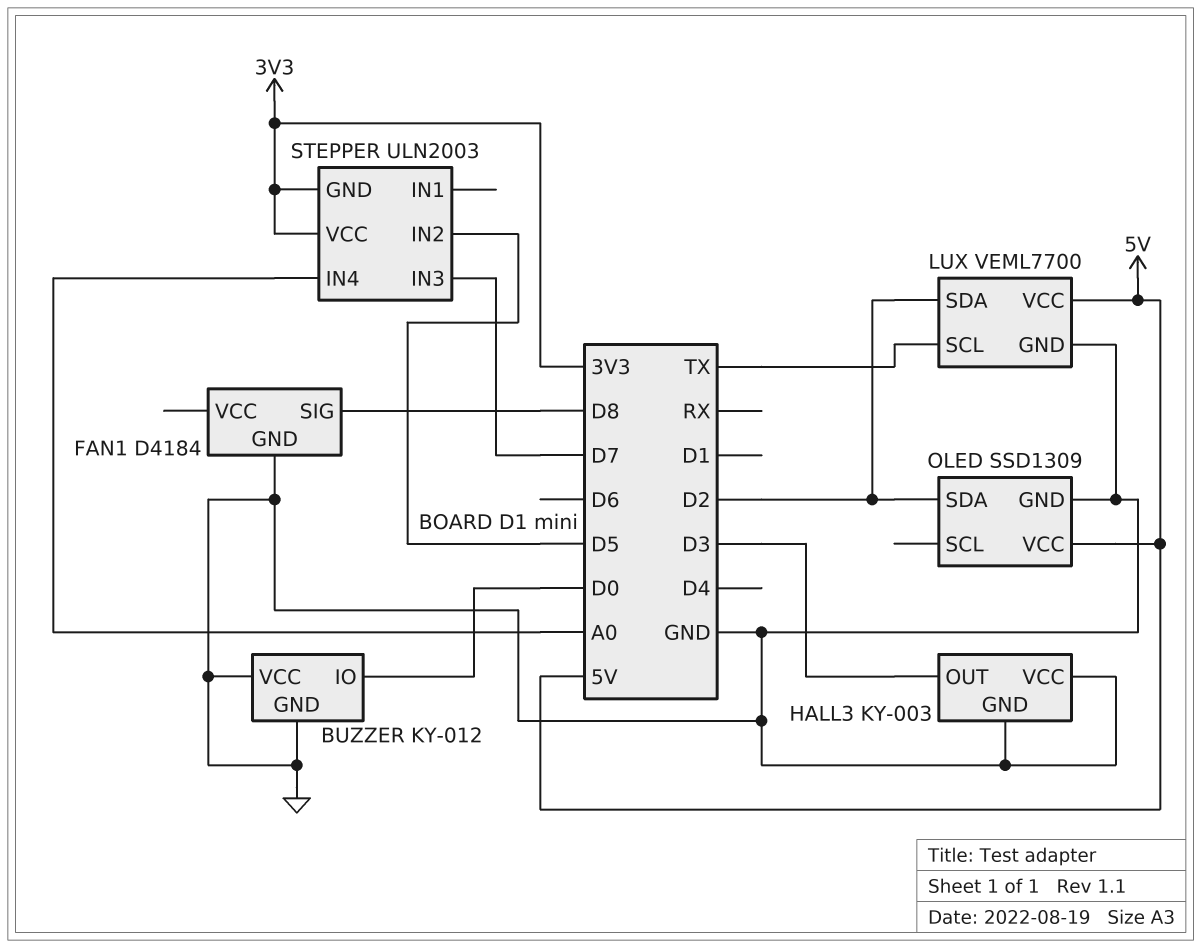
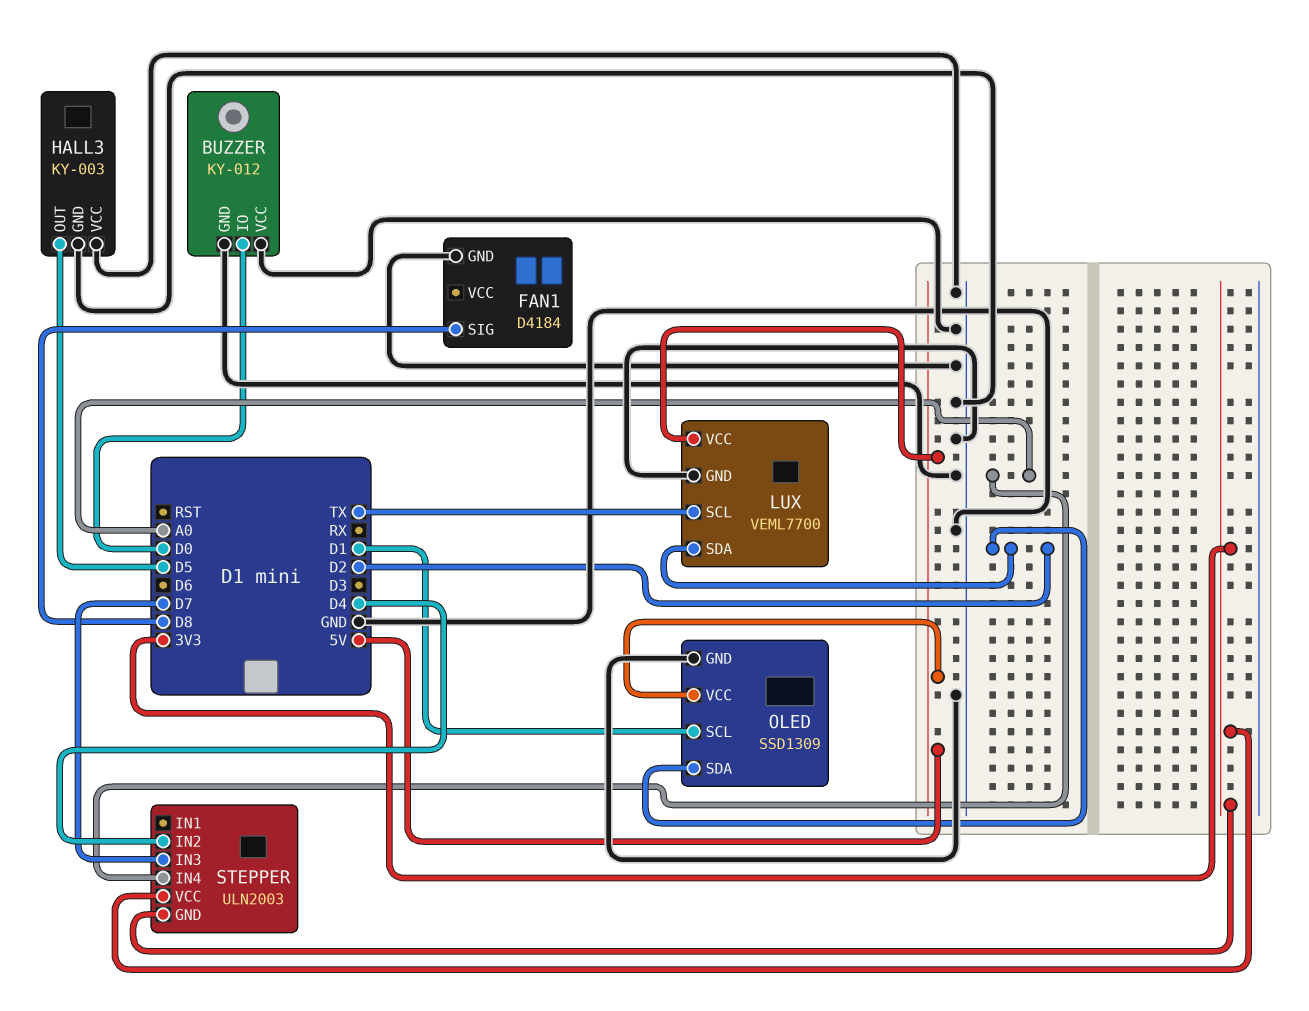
HALL3 pin OUT: D3 -> D5
OLED pin SCL: none -> D1
STEPPER pin IN2: D5 -> D4

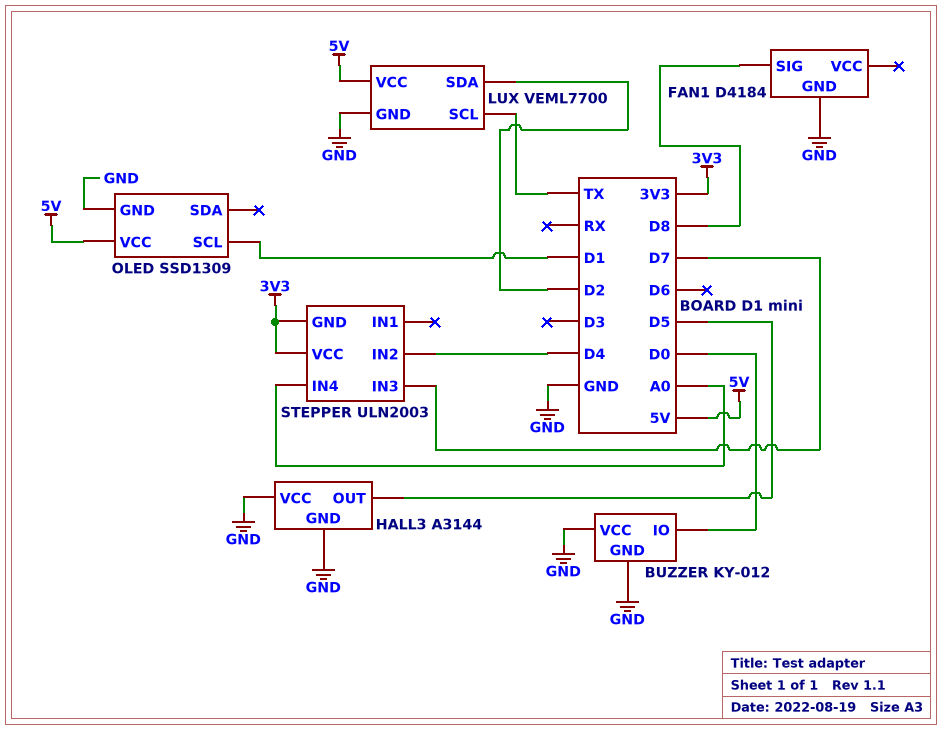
HALL3: KY-003 -> A3144
OLED pin SDA: D2 -> none

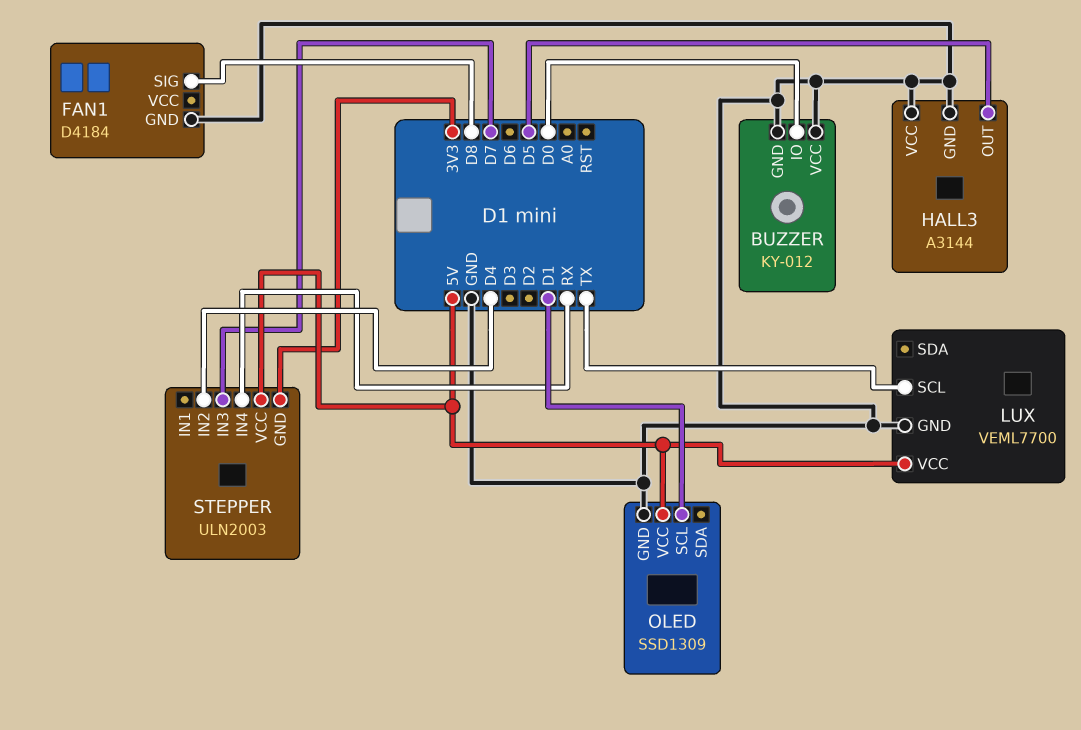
LUX pin SDA: D2 -> none
STEPPER pin IN4: A0 -> RX
STEPPER pin VCC: 3V3 -> 5V

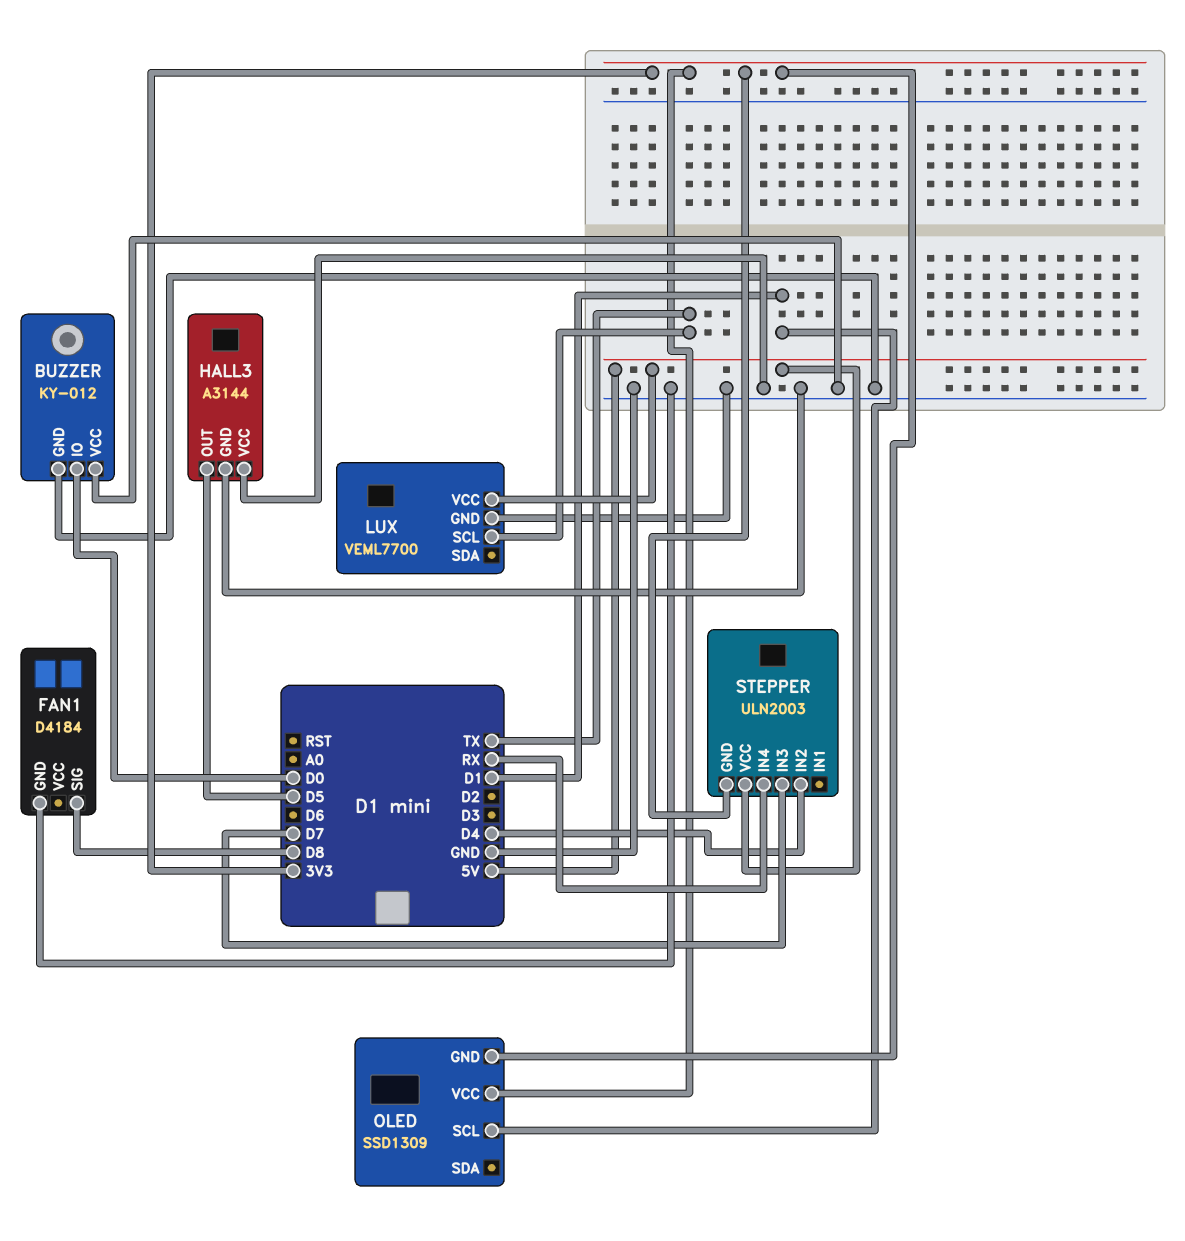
OLED pin GND: GND -> 3V3
OLED pin VCC: 5V -> 3V3

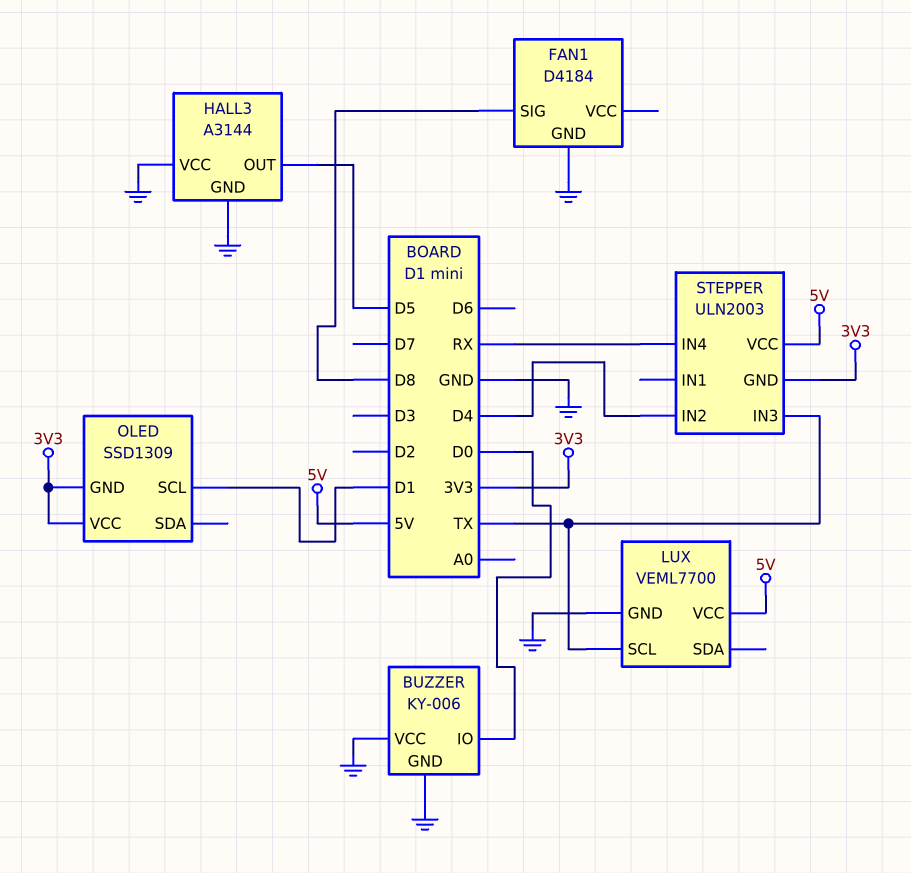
BUZZER: KY-012 -> KY-006
STEPPER pin IN3: D7 -> TX

